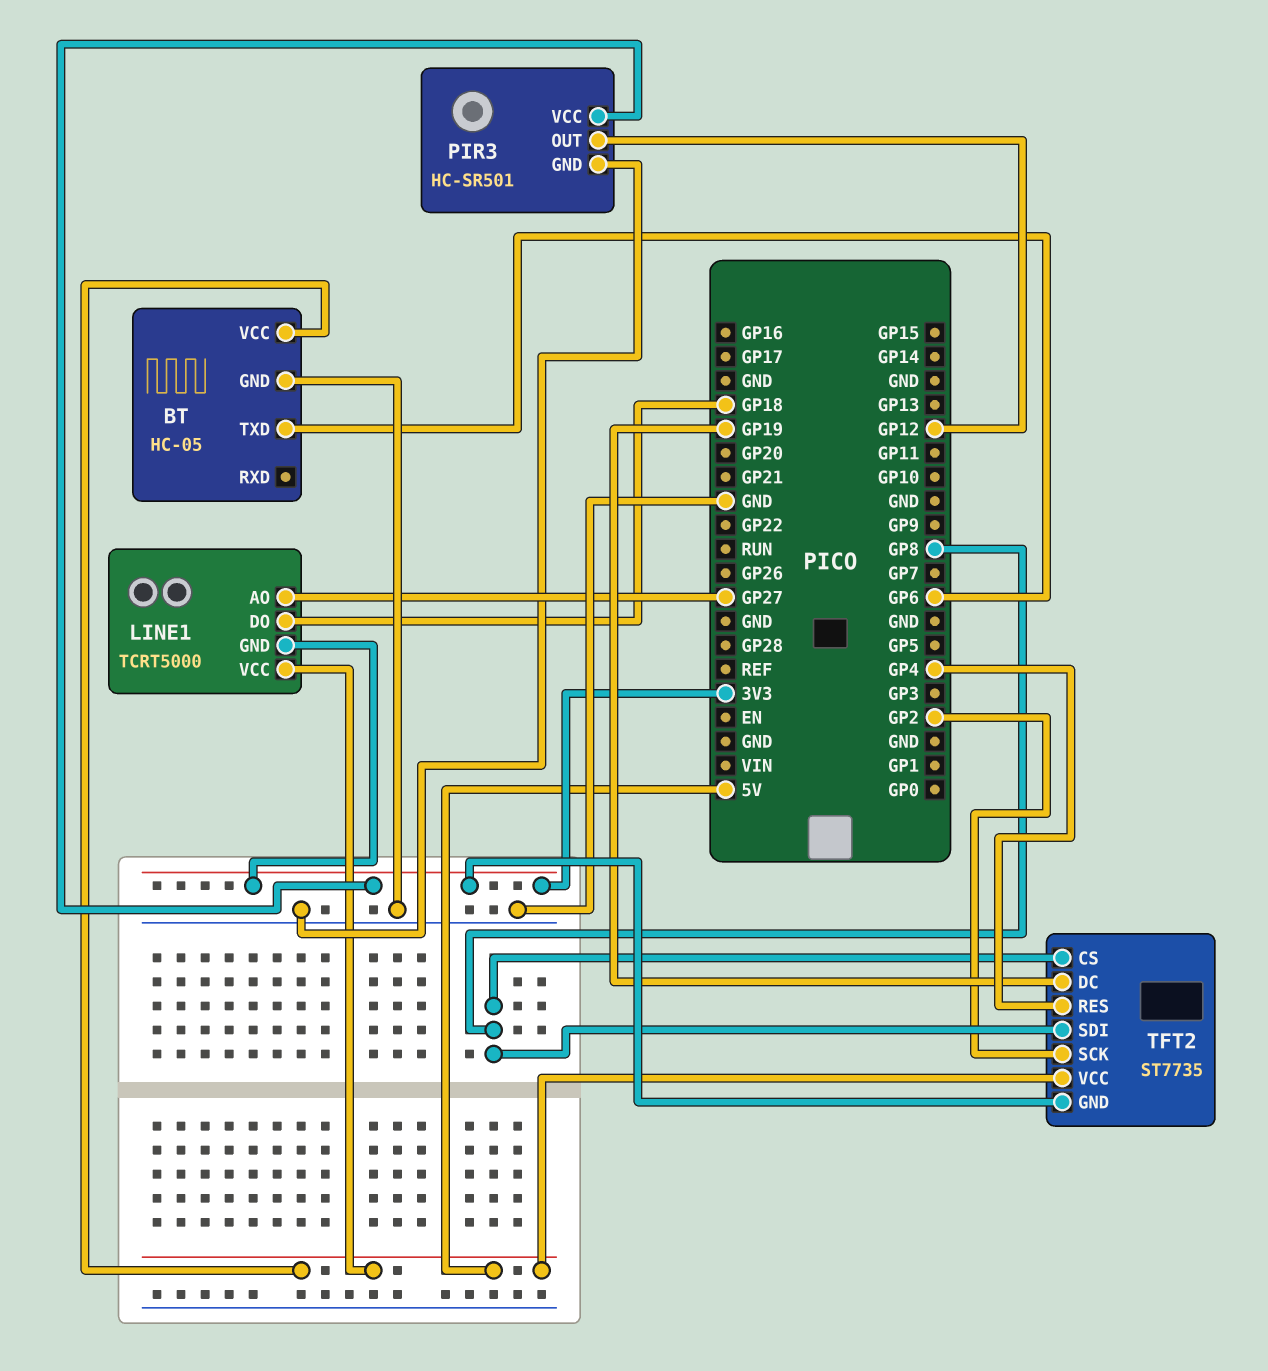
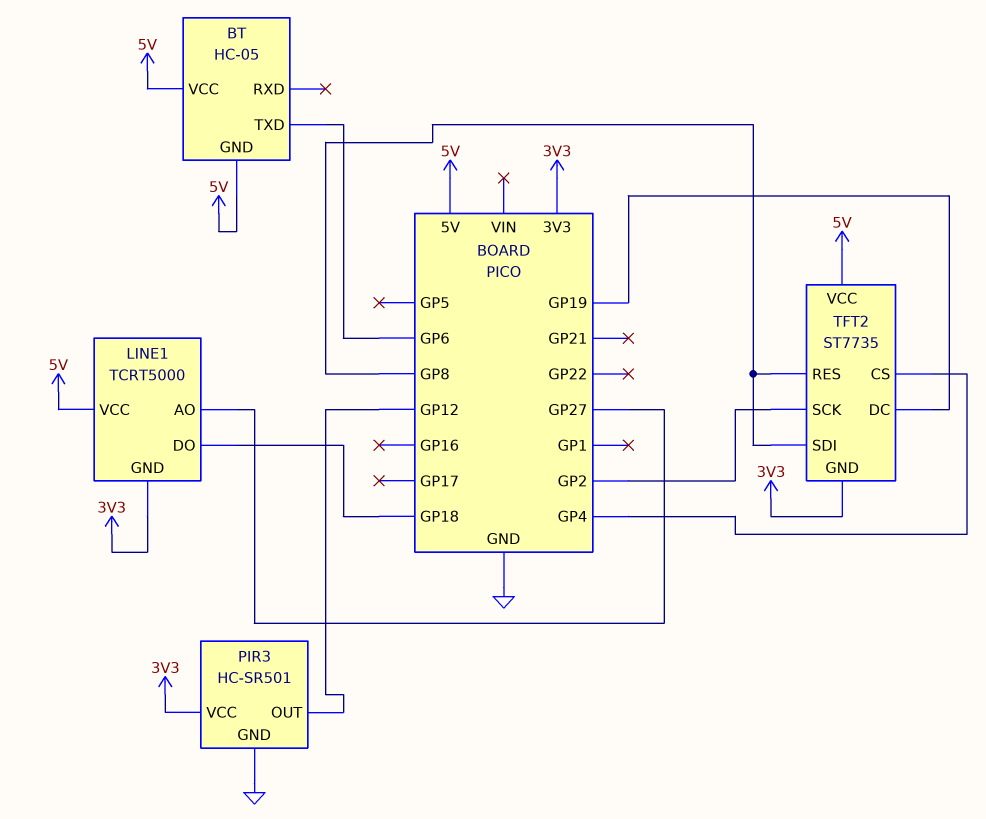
BT pin GND: GND -> 5V
TFT2 pin CS: GP8 -> GP4
TFT2 pin RES: GP4 -> GP8

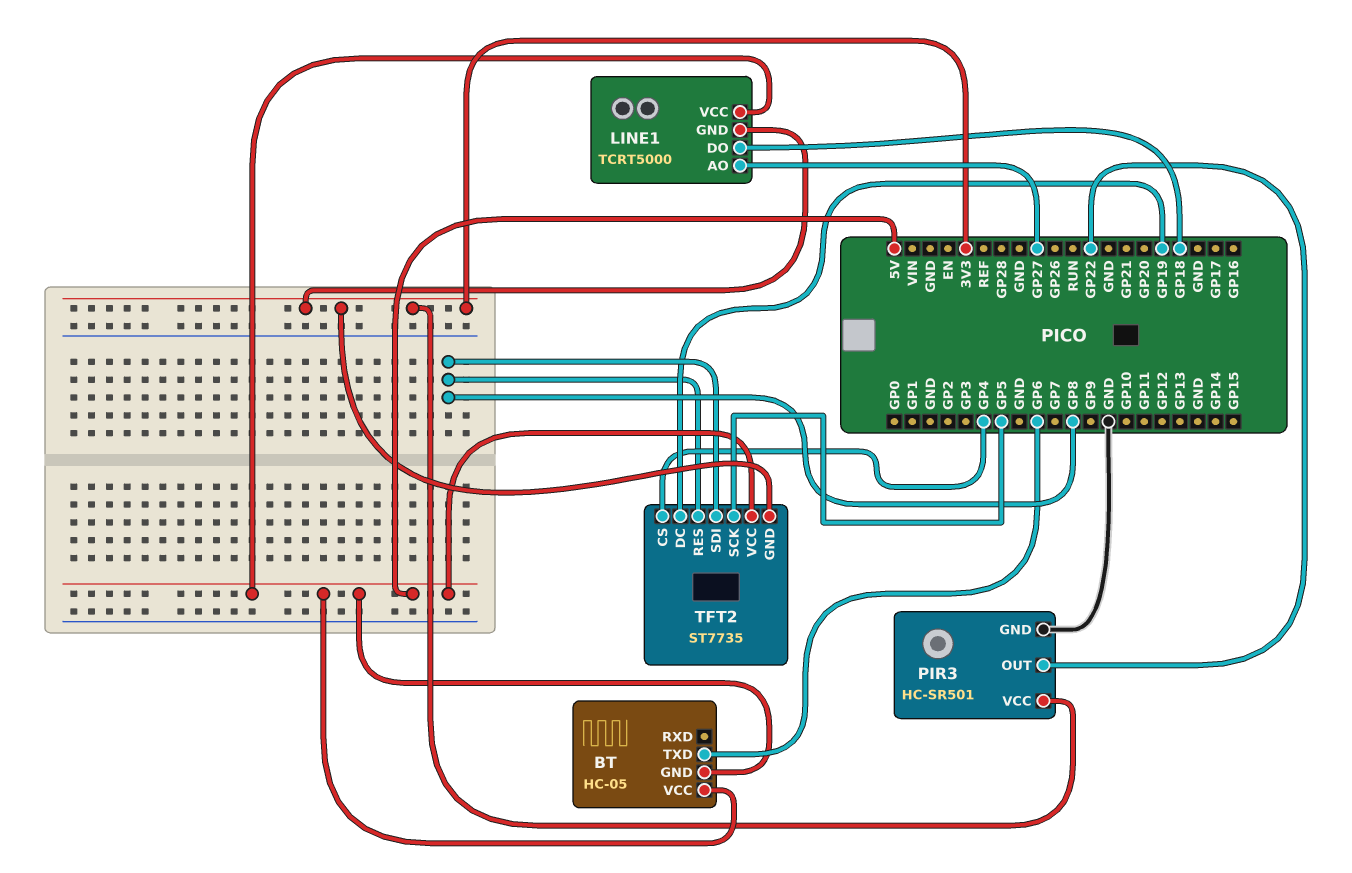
PIR3 pin OUT: GP12 -> GP22
TFT2 pin SCK: GP2 -> GP5

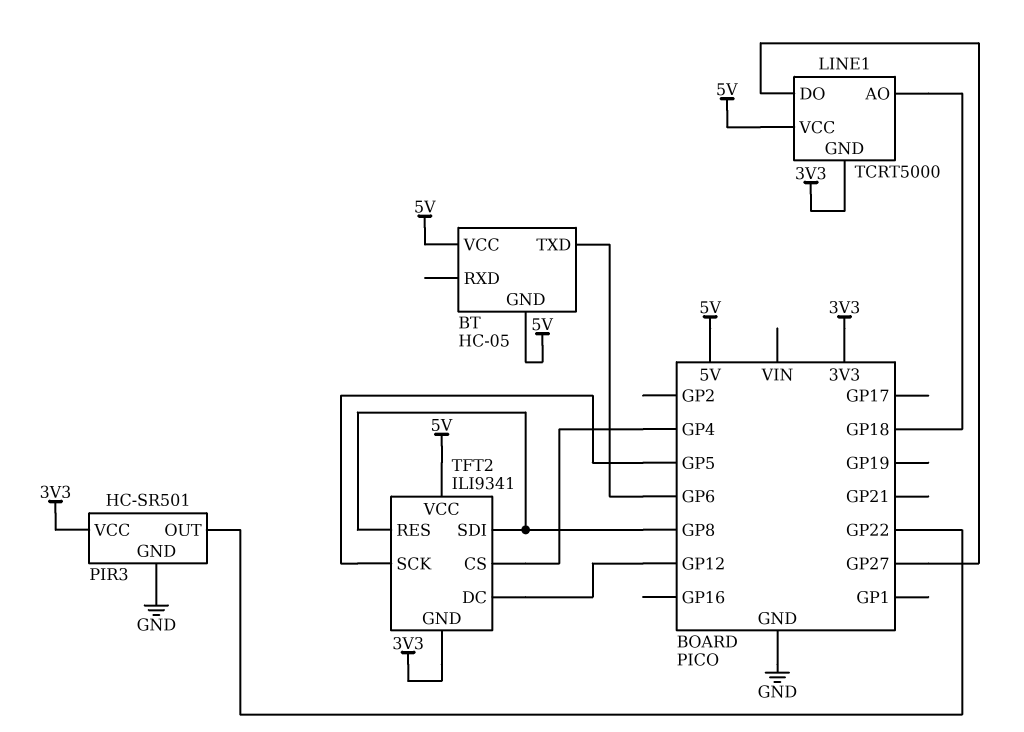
LINE1 pin AO: GP27 -> GP18
LINE1 pin DO: GP18 -> GP27
TFT2: ST7735 -> ILI9341
TFT2 pin DC: GP19 -> GP12

